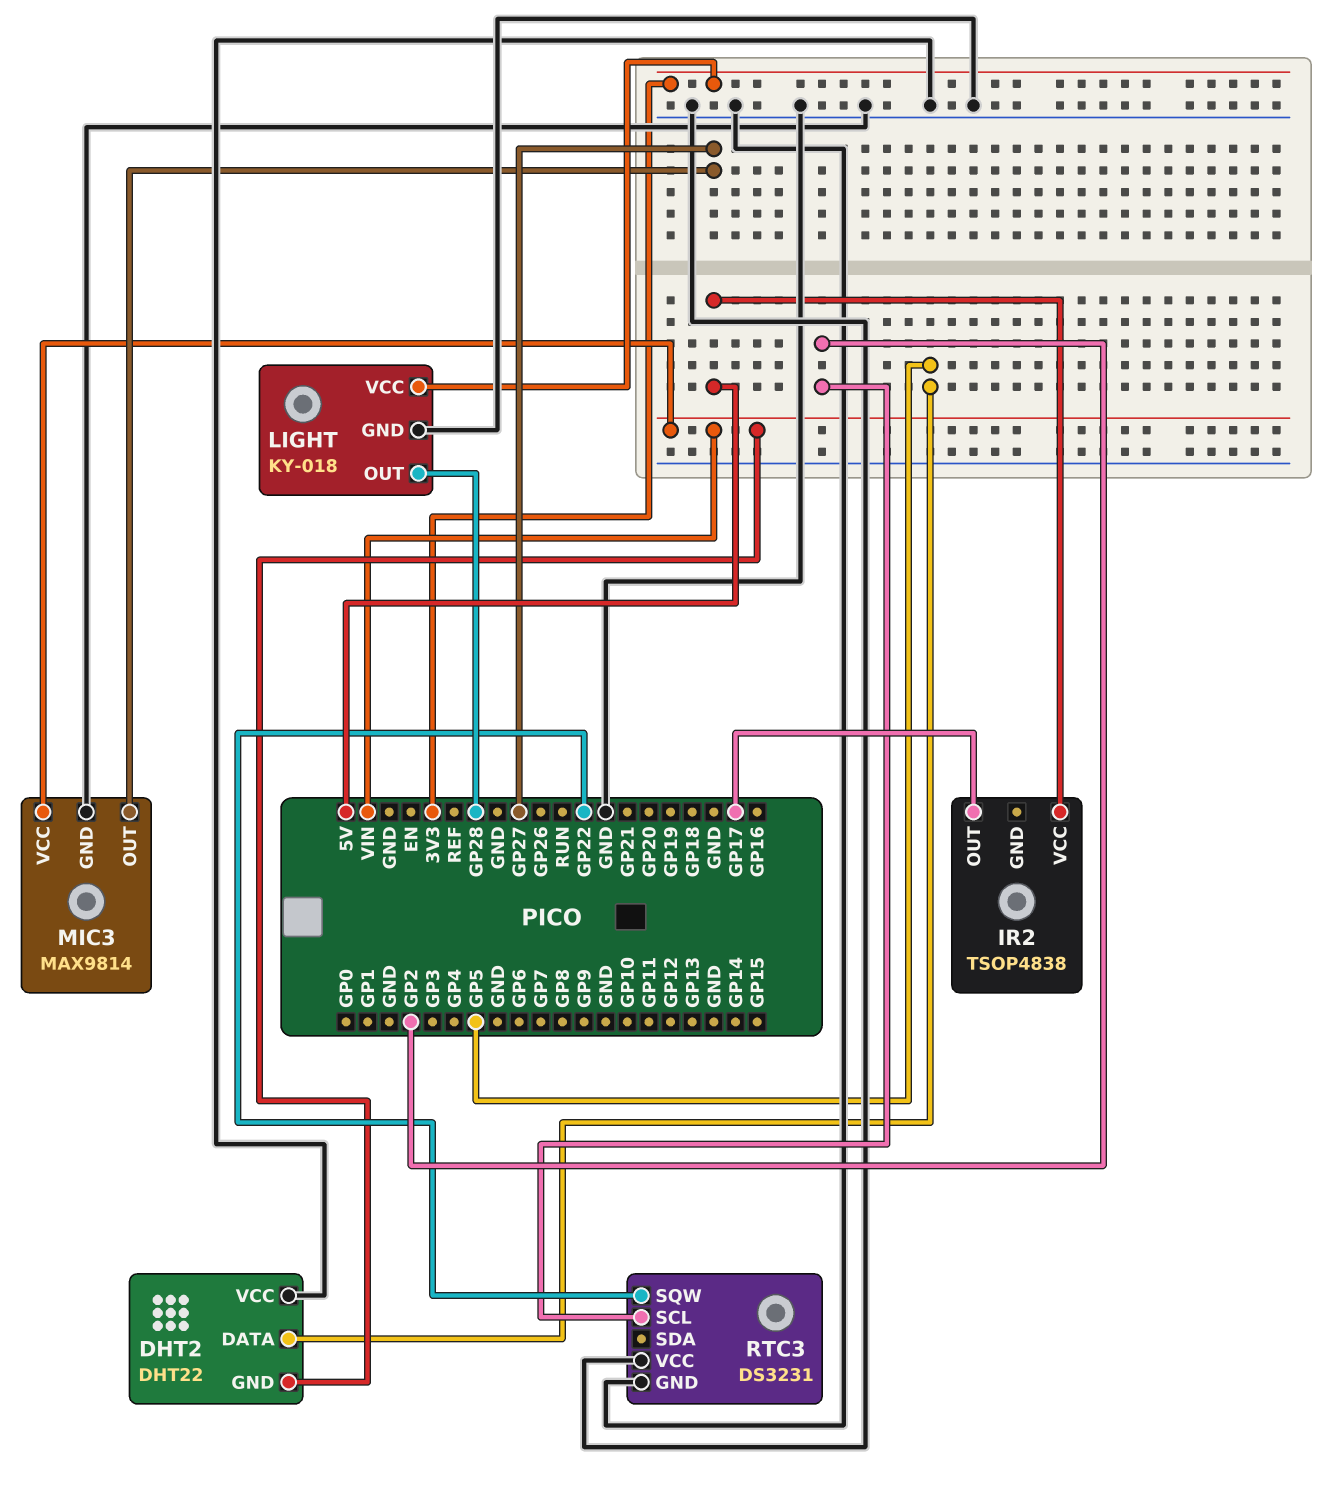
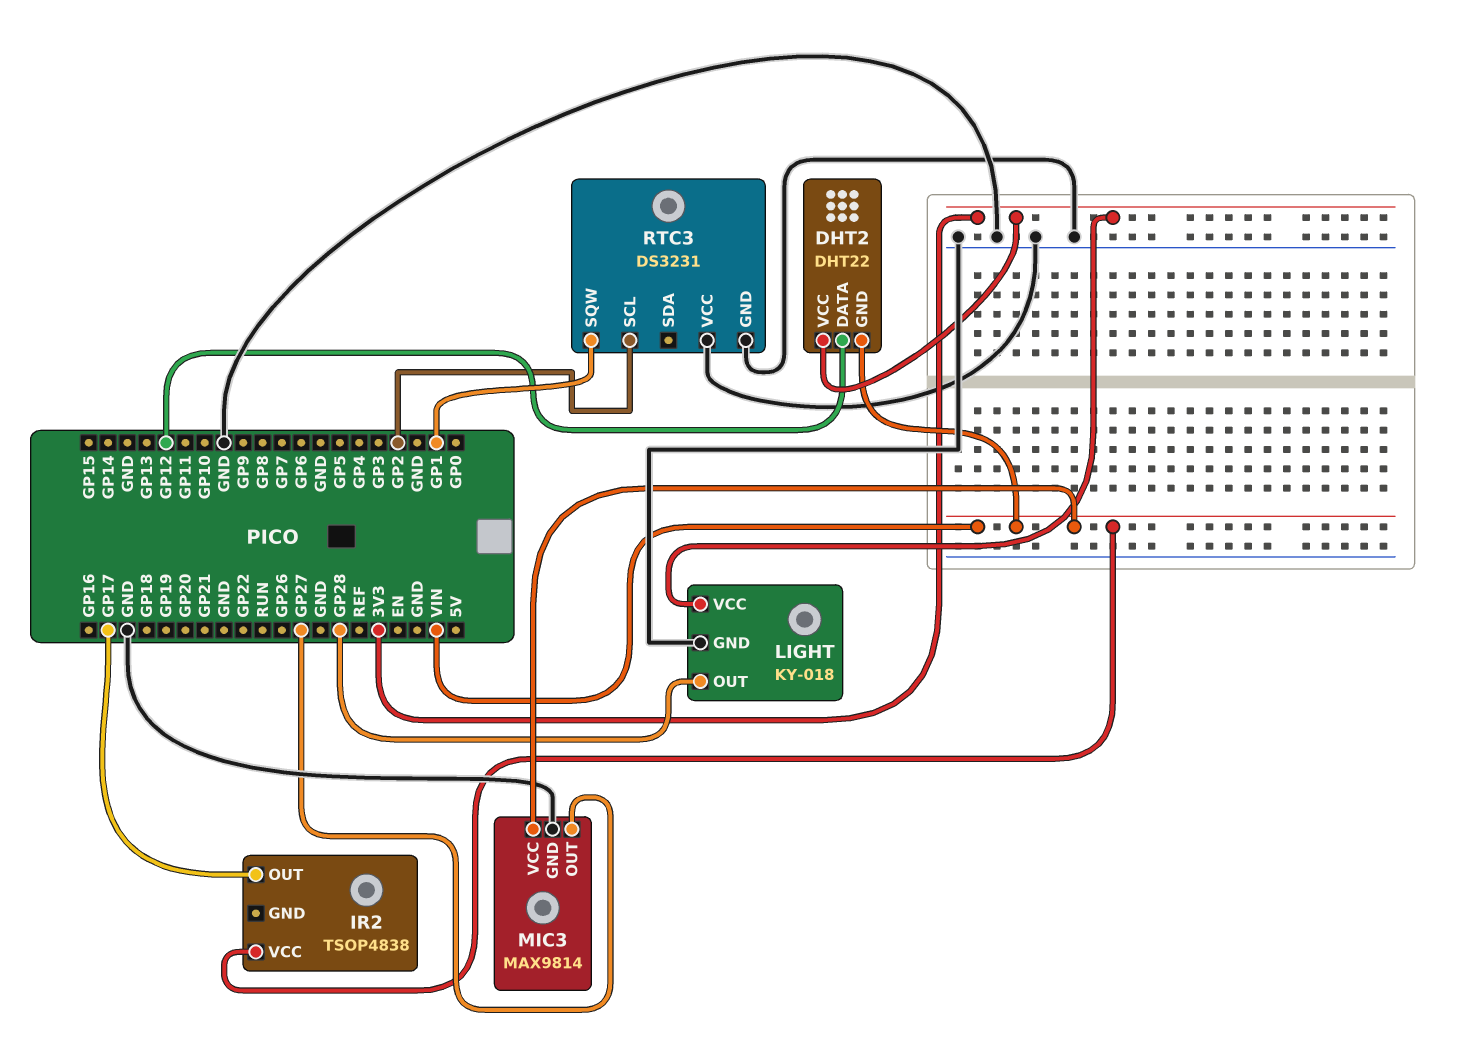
DHT2 pin DATA: GP5 -> GP12
DHT2 pin VCC: GND -> 3V3
IR2 pin VCC: 5V -> VIN
RTC3 pin SQW: GP22 -> GP1

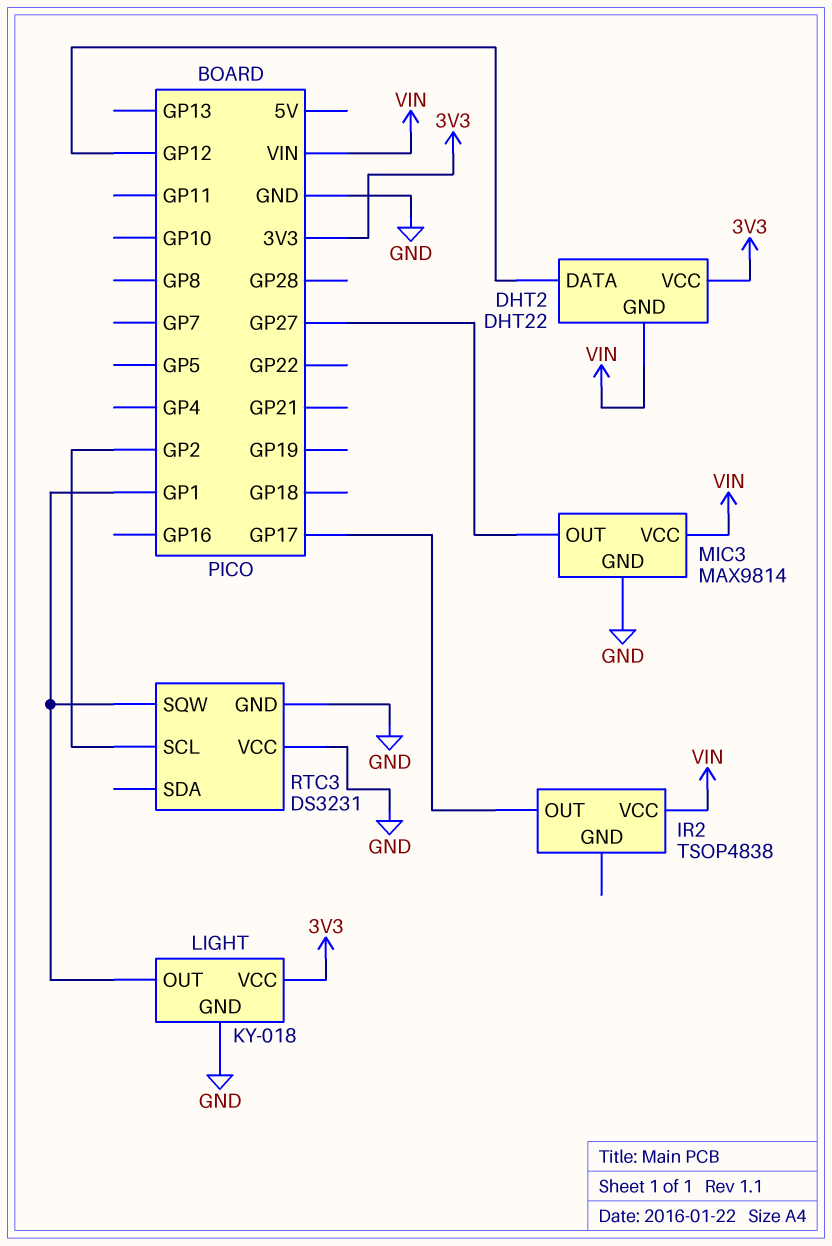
LIGHT pin OUT: GP28 -> GP1

